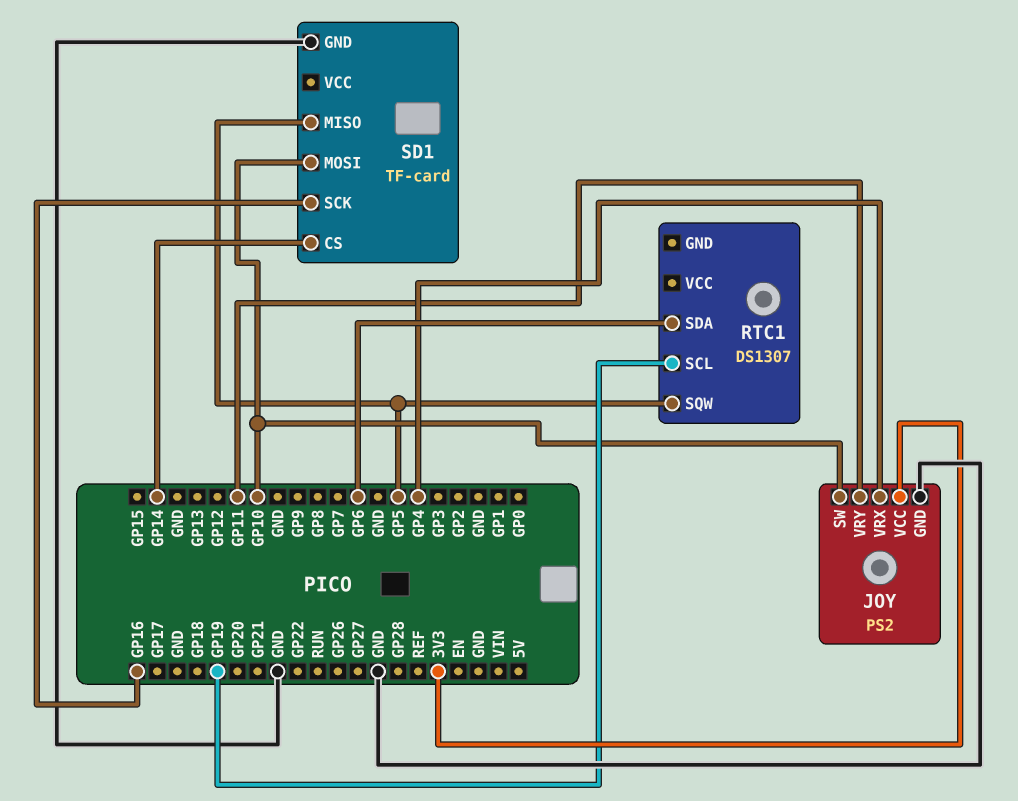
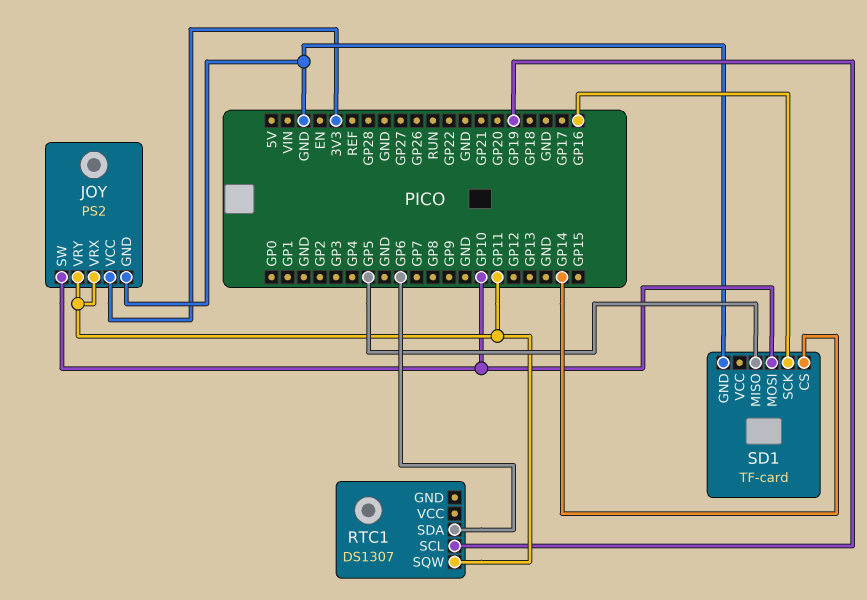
JOY pin VRX: GP4 -> GP11
RTC1 pin SQW: GP5 -> GP11

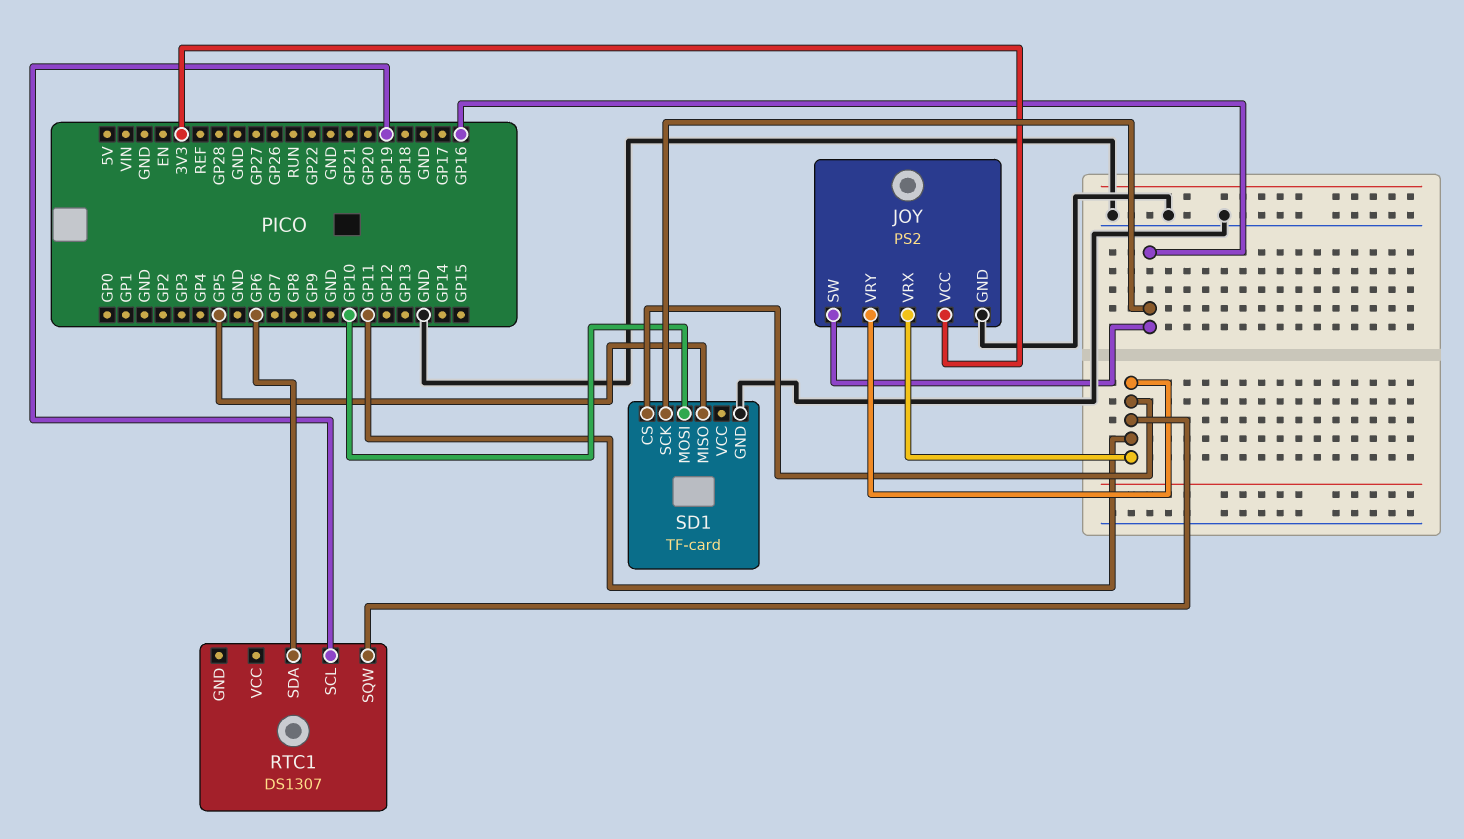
JOY pin SW: GP10 -> GP16
SD1 pin CS: GP14 -> GP11

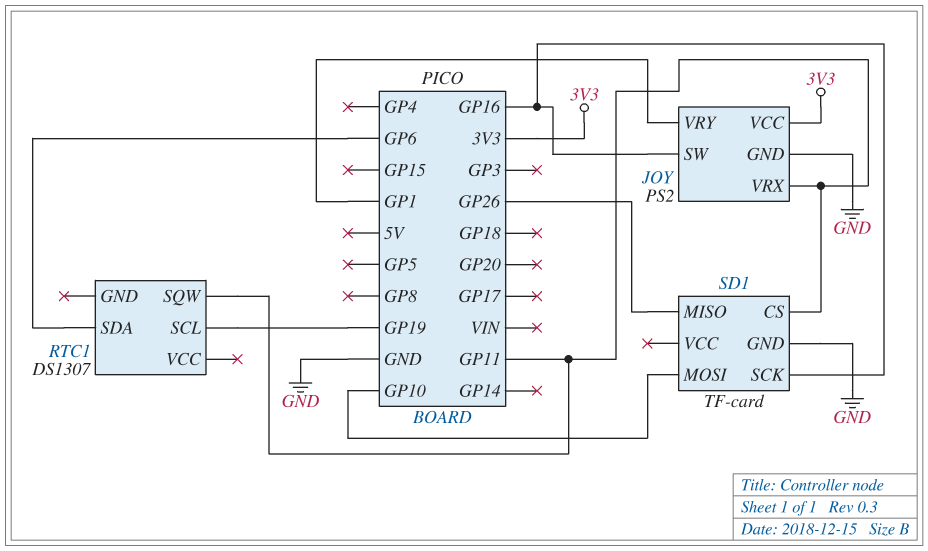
JOY pin VRY: GP11 -> GP1
SD1 pin MISO: GP5 -> GP26

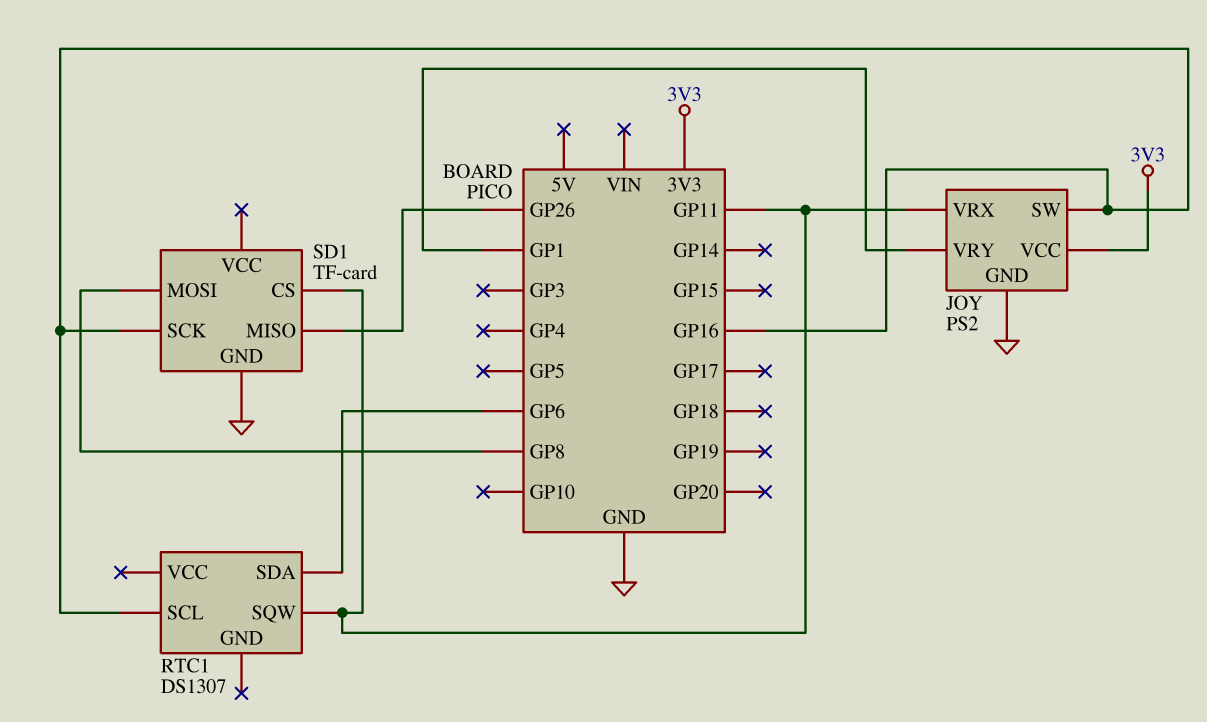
RTC1 pin SCL: GP19 -> GP16
SD1 pin MOSI: GP10 -> GP8

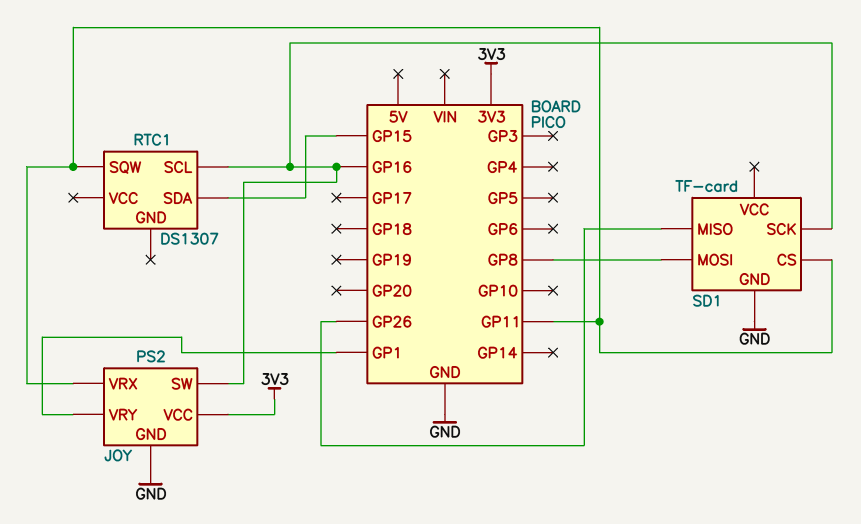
RTC1 pin SDA: GP6 -> GP15

